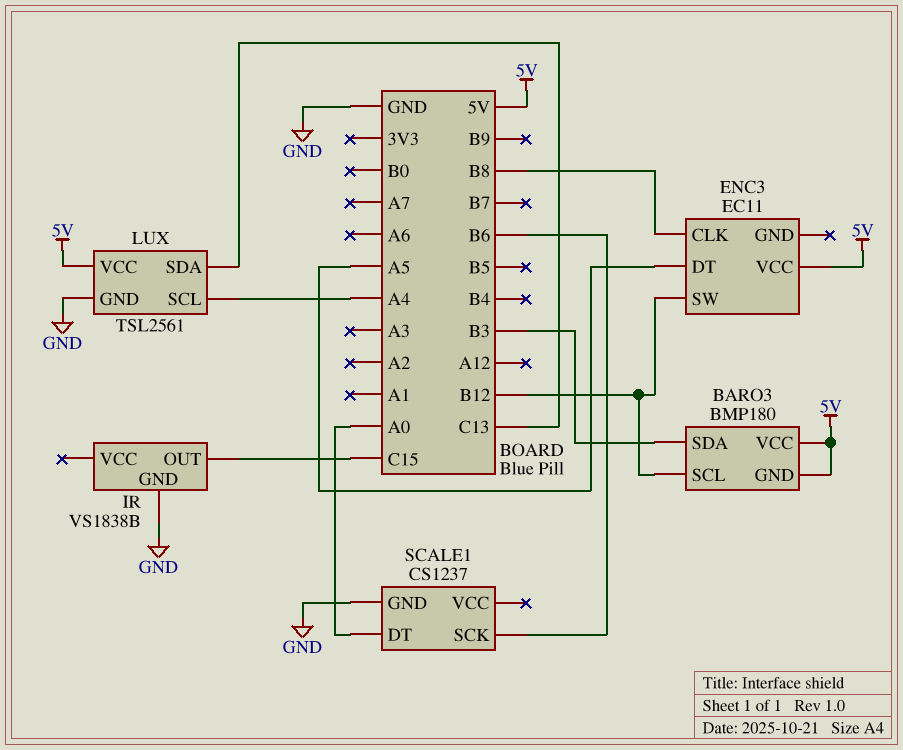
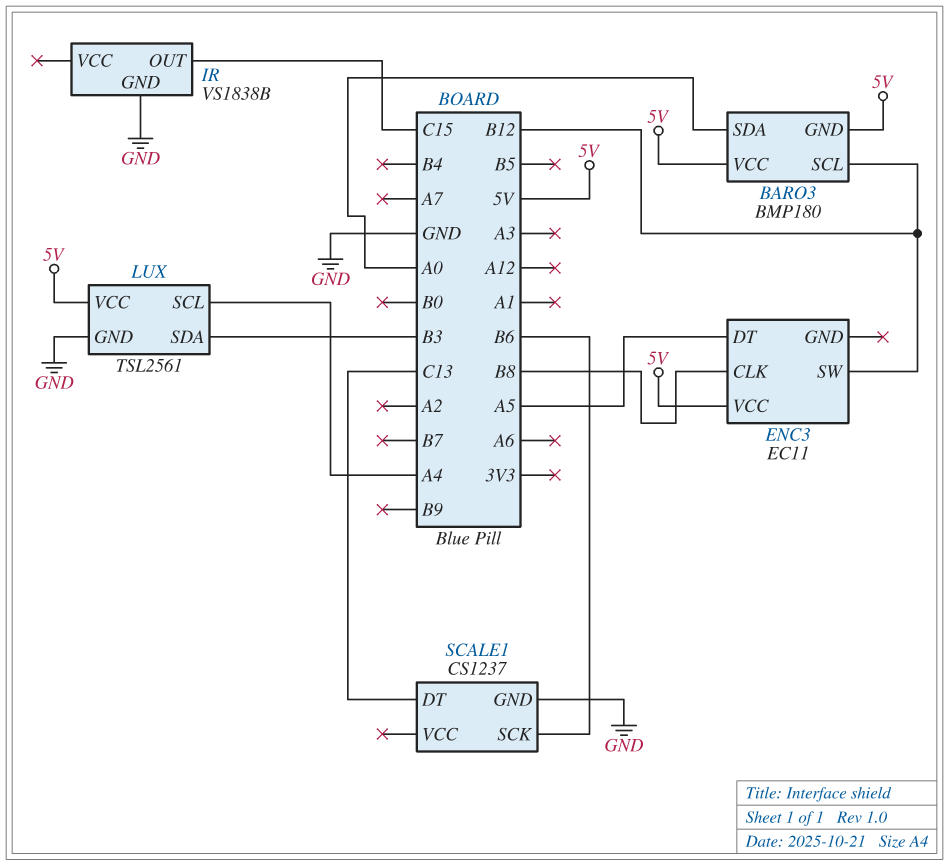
BARO3 pin SDA: B3 -> A0
LUX pin SDA: C13 -> B3
SCALE1 pin DT: A0 -> C13

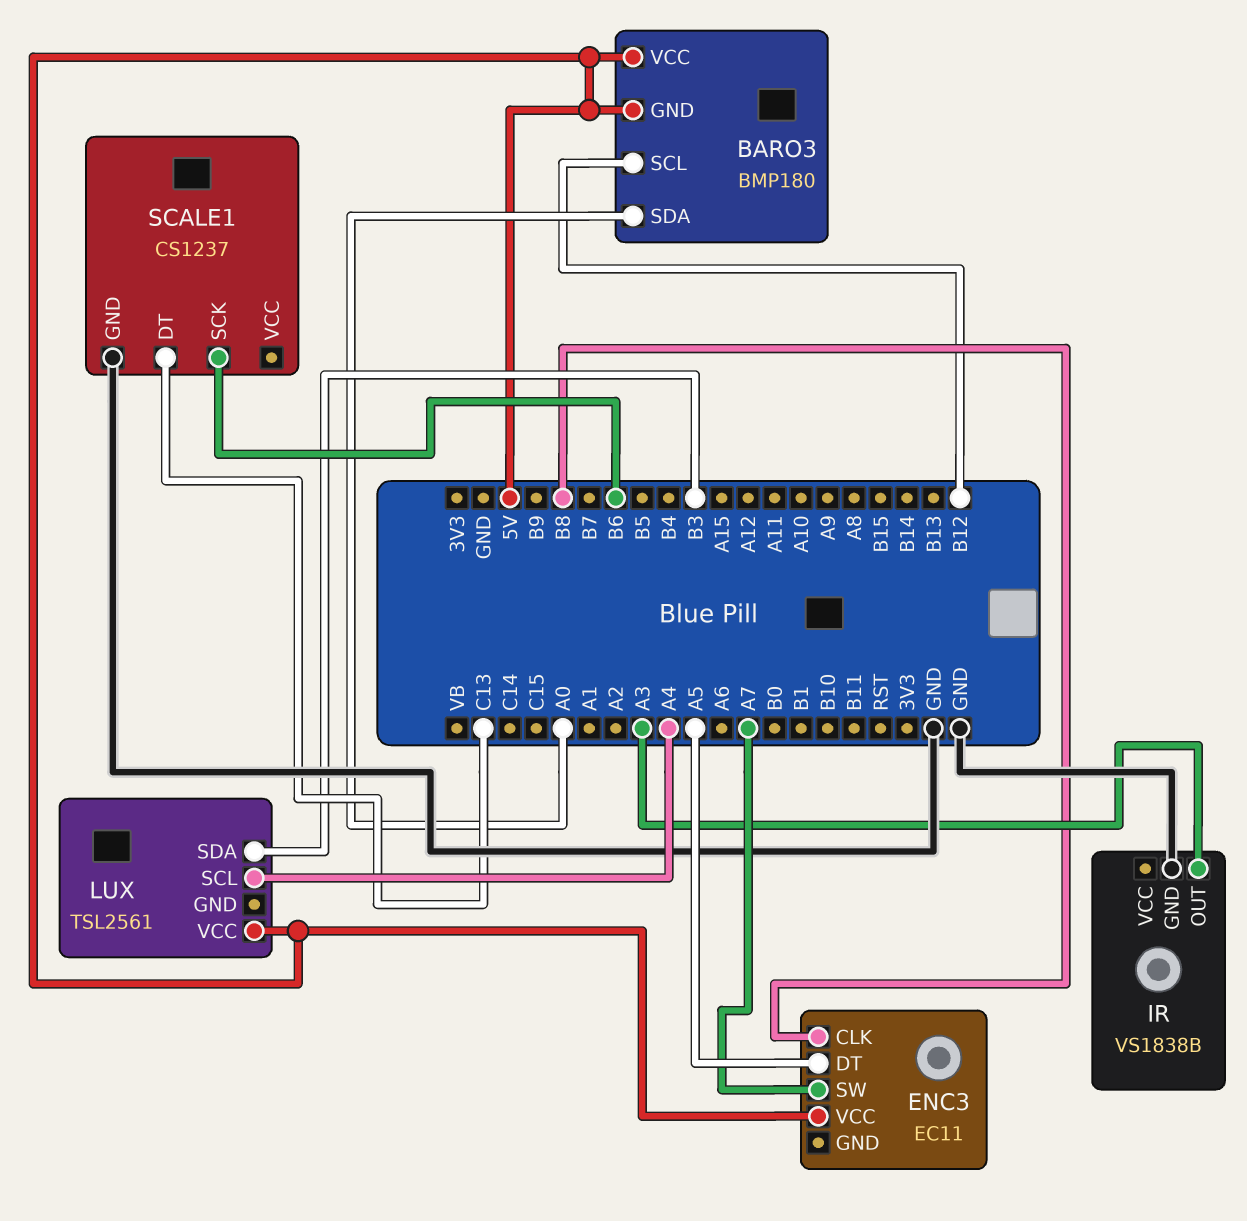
ENC3 pin SW: B12 -> A7
IR pin OUT: C15 -> A3
LUX pin GND: GND -> none

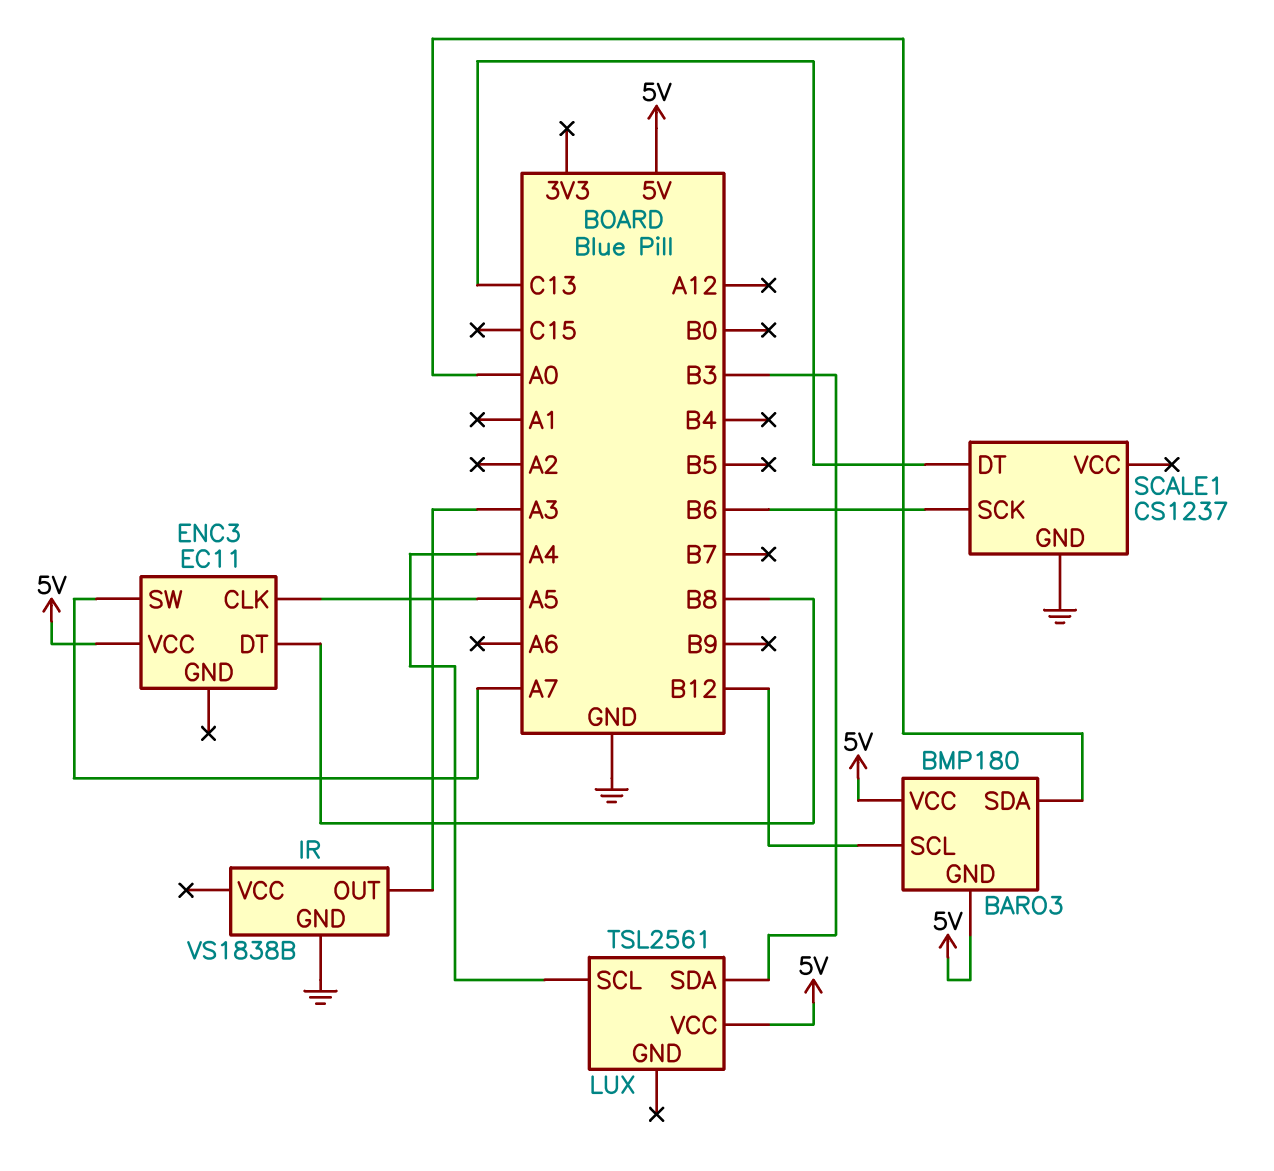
ENC3 pin CLK: B8 -> A5
ENC3 pin DT: A5 -> B8

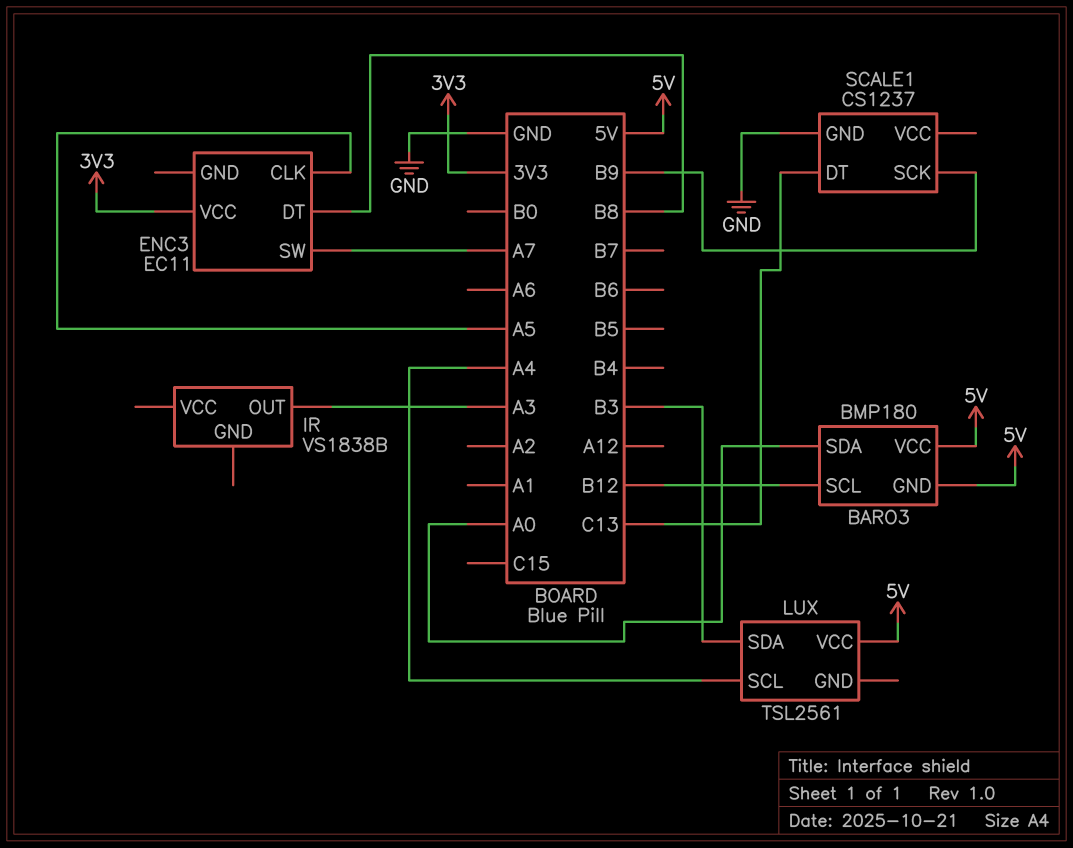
ENC3 pin VCC: 5V -> 3V3
IR pin GND: GND -> none
SCALE1 pin SCK: B6 -> B9

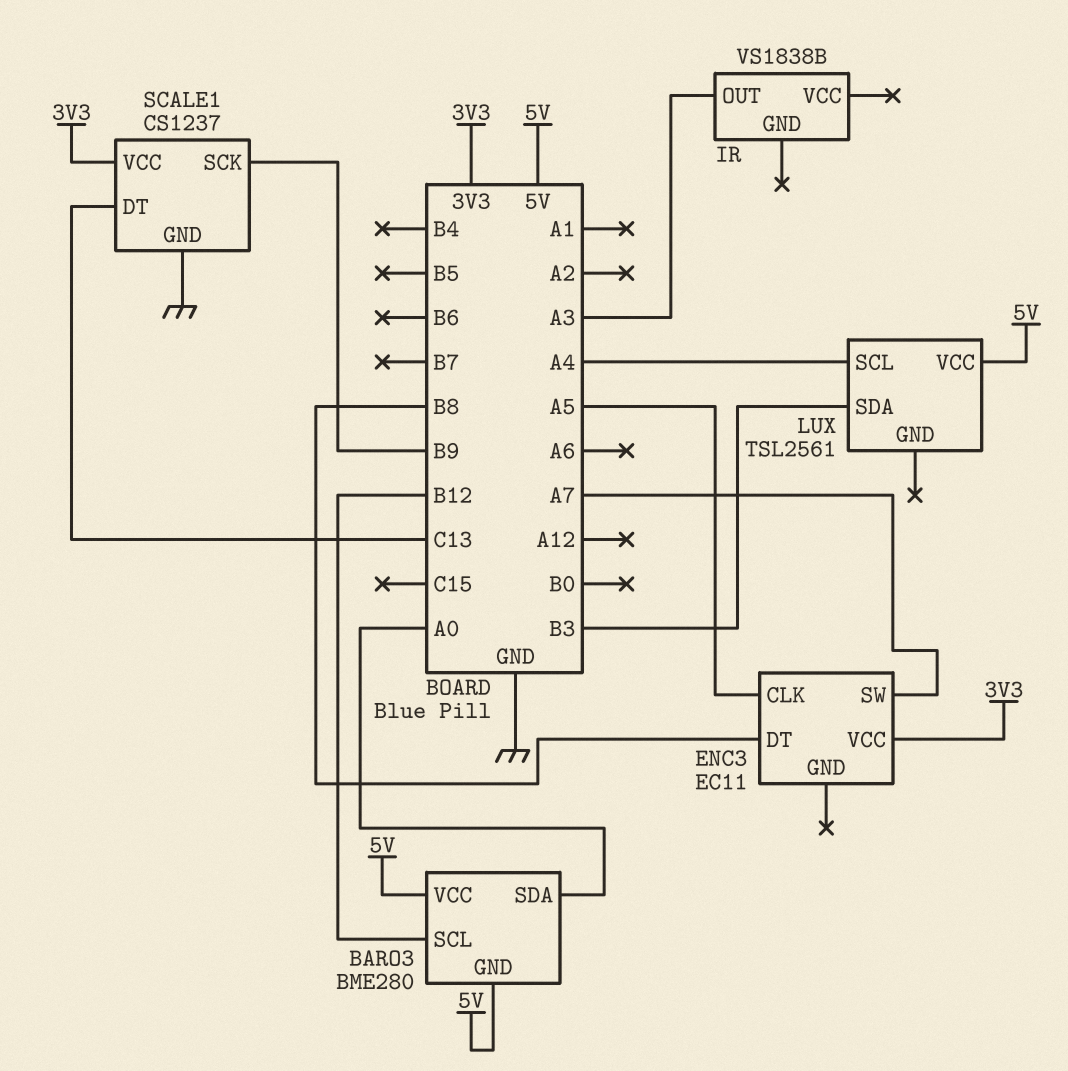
BARO3: BMP180 -> BME280
SCALE1 pin VCC: none -> 3V3

